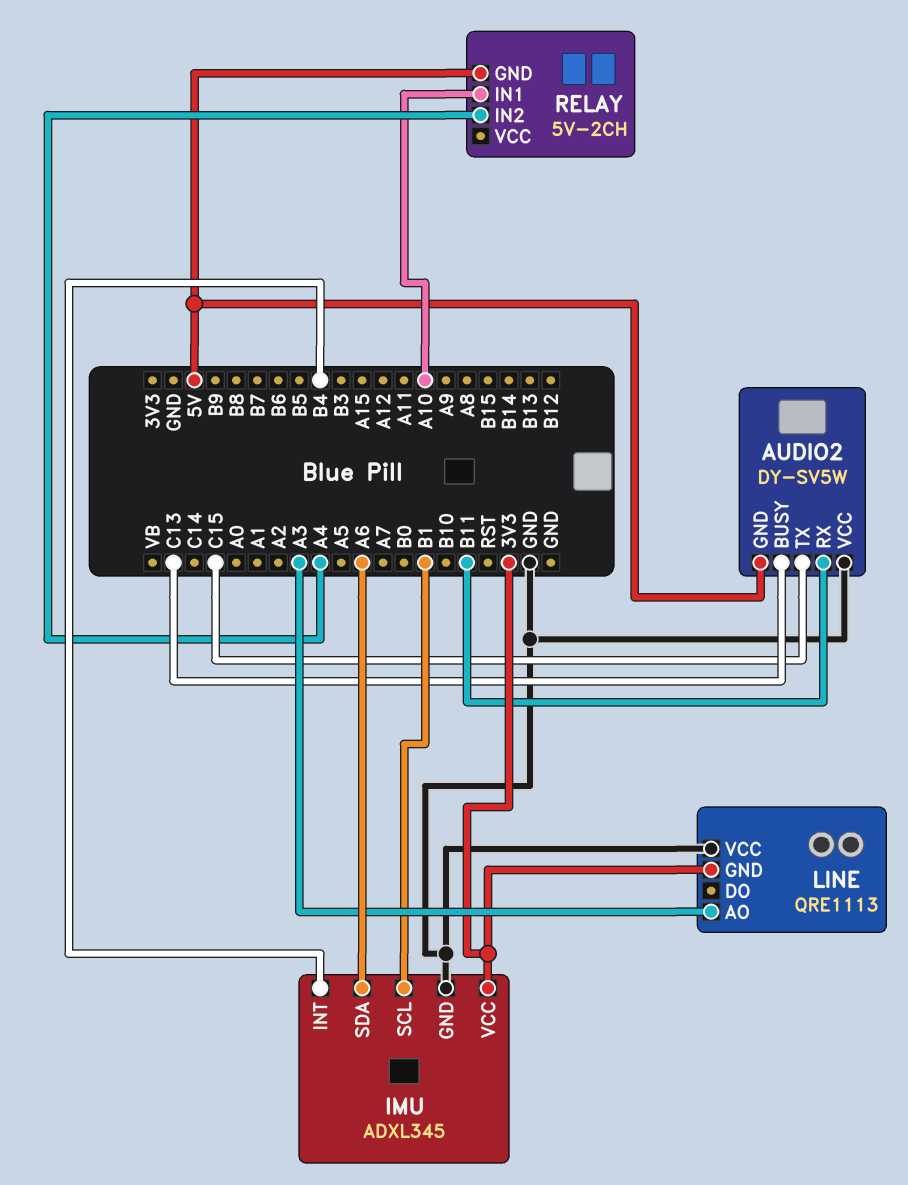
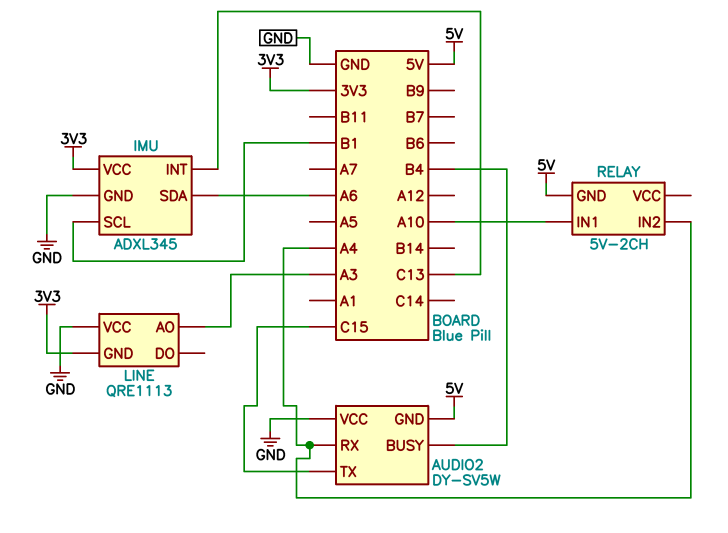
AUDIO2 pin BUSY: C13 -> B4
AUDIO2 pin RX: B11 -> A4
IMU pin INT: B4 -> C13

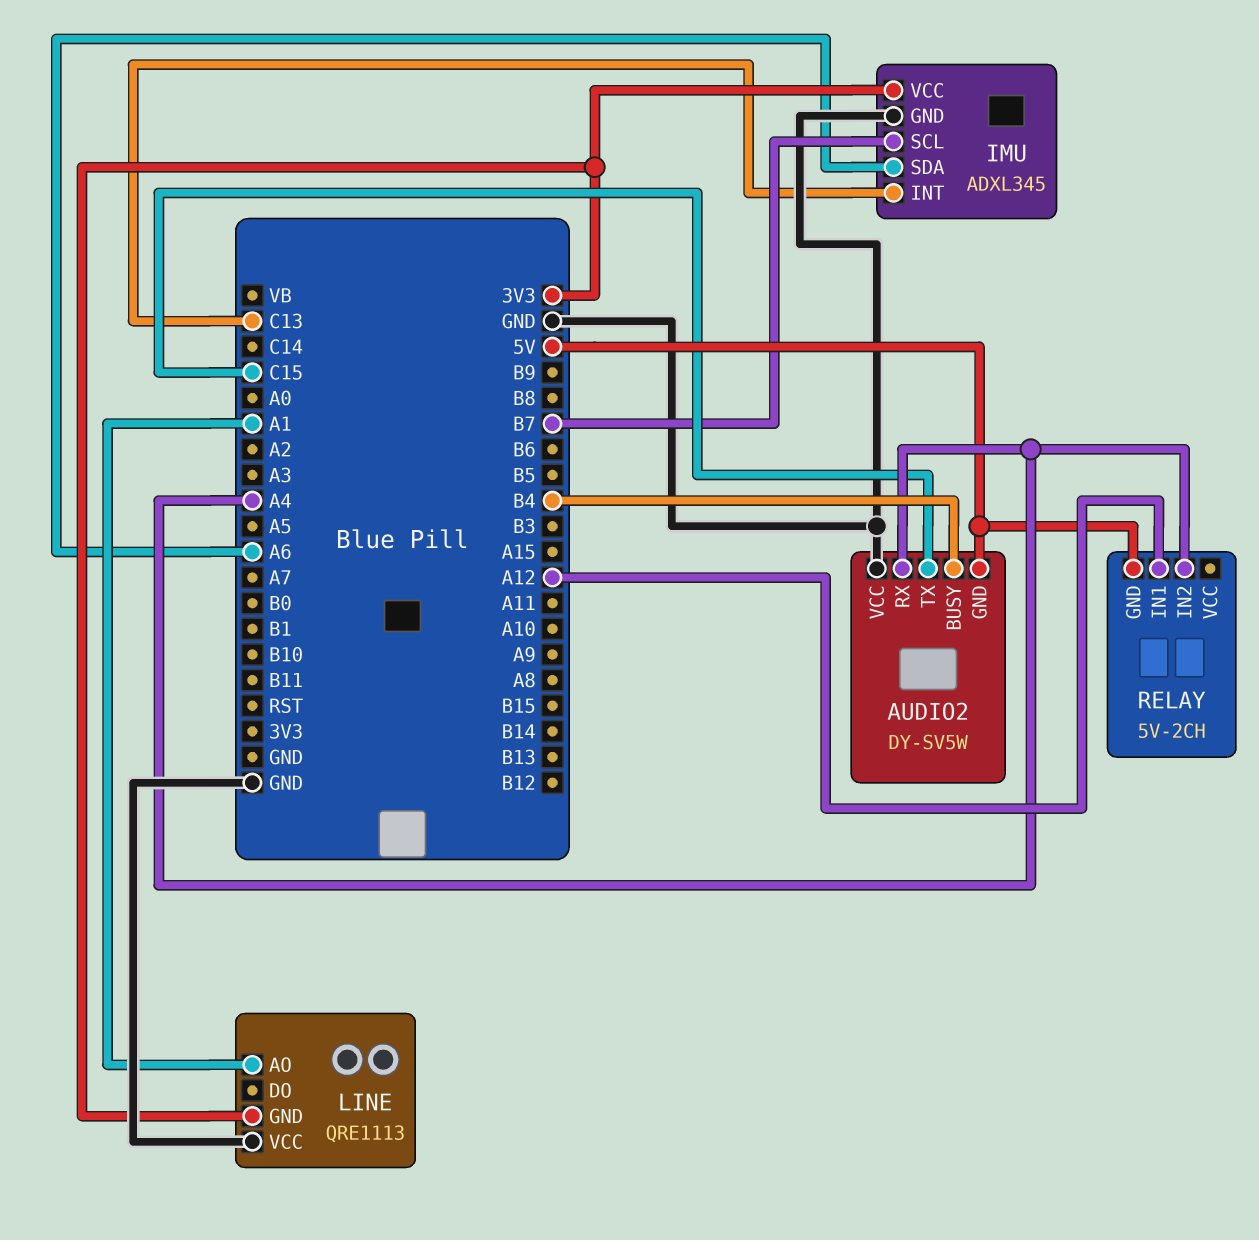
IMU pin SCL: B1 -> B7
LINE pin AO: A3 -> A1
RELAY pin IN1: A10 -> A12

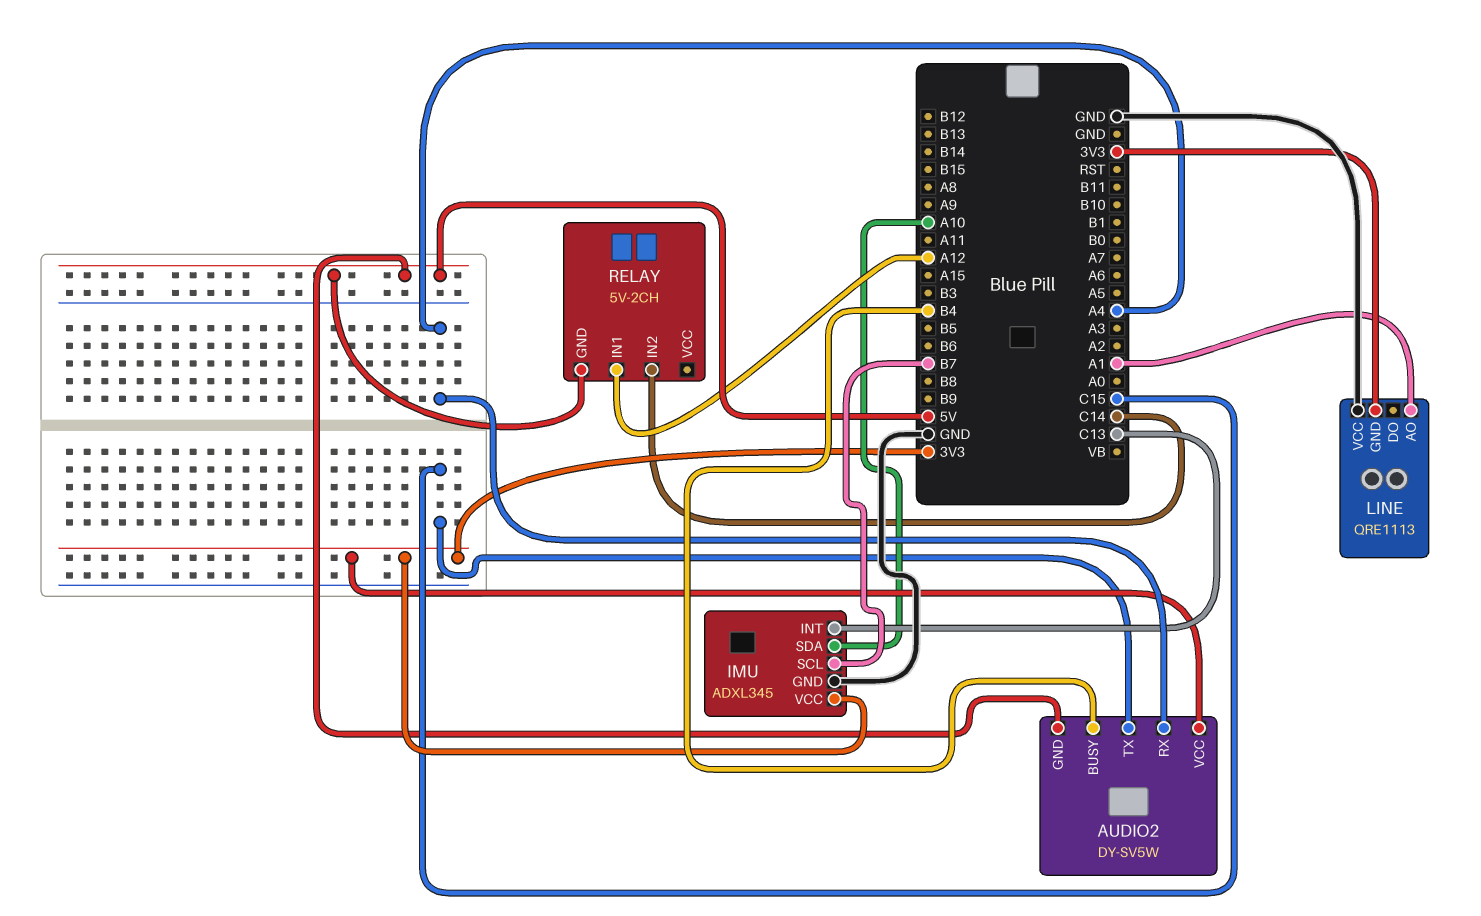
AUDIO2 pin VCC: GND -> 3V3
IMU pin SDA: A6 -> A10
RELAY pin IN2: A4 -> C14

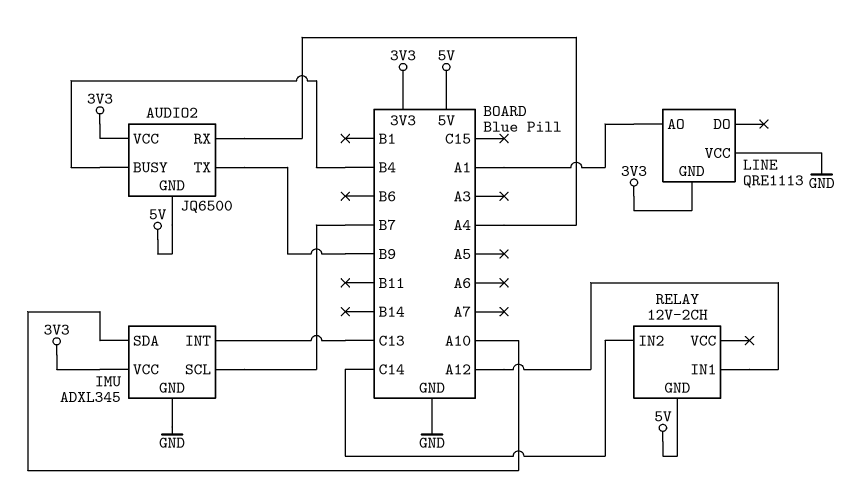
AUDIO2: DY-SV5W -> JQ6500
AUDIO2 pin TX: C15 -> B9
RELAY: 5V-2CH -> 12V-2CH

